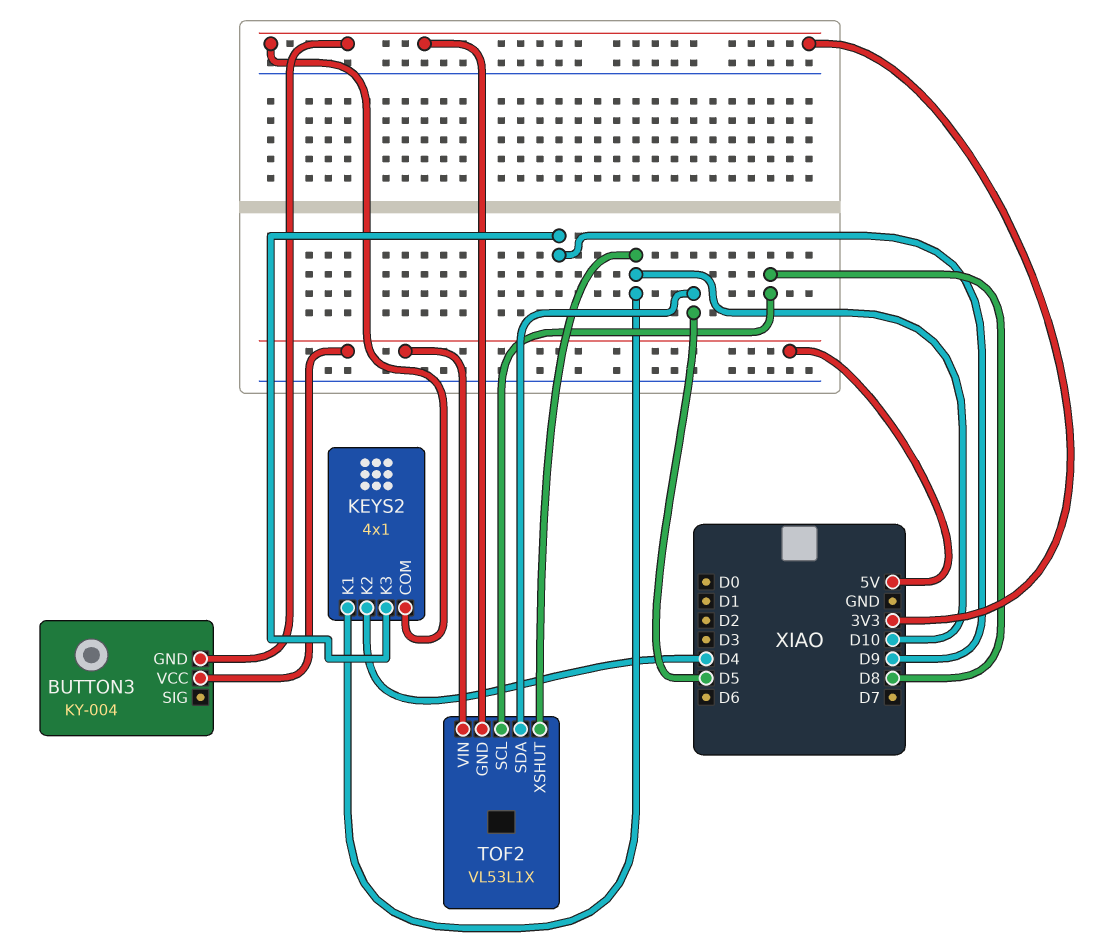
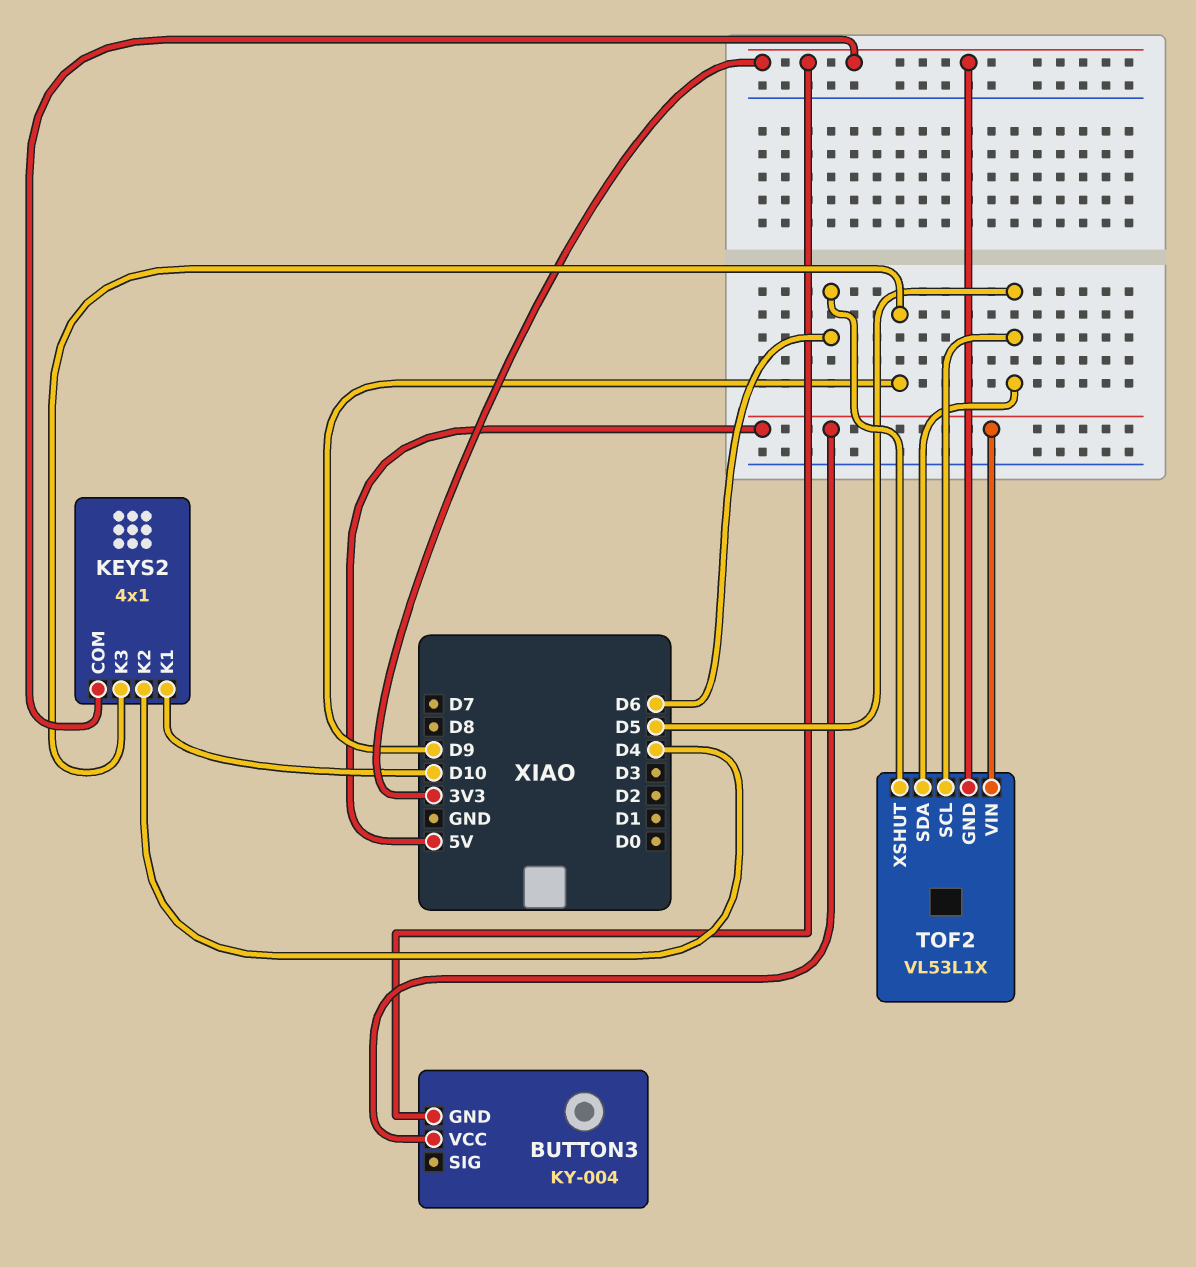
TOF2 pin SCL: D8 -> D5
TOF2 pin XSHUT: D10 -> D6

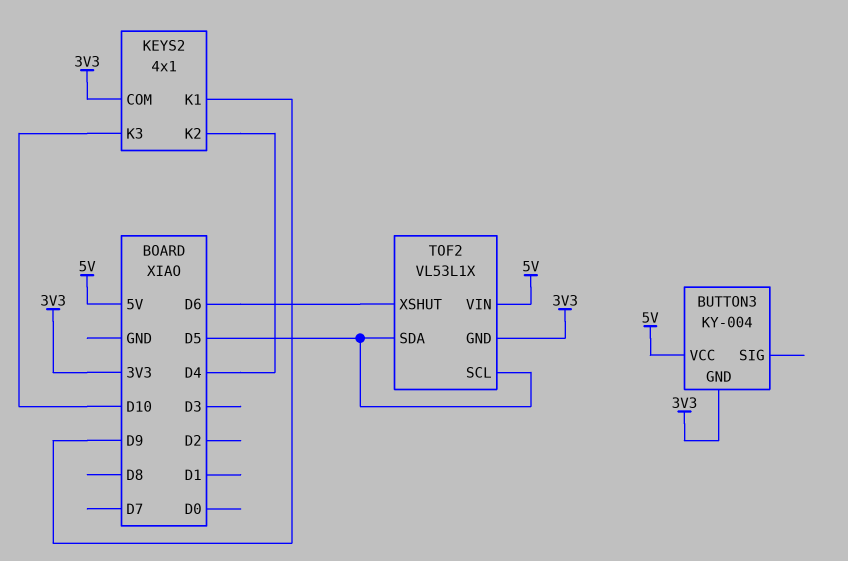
KEYS2 pin K1: D10 -> D9
KEYS2 pin K3: D9 -> D10

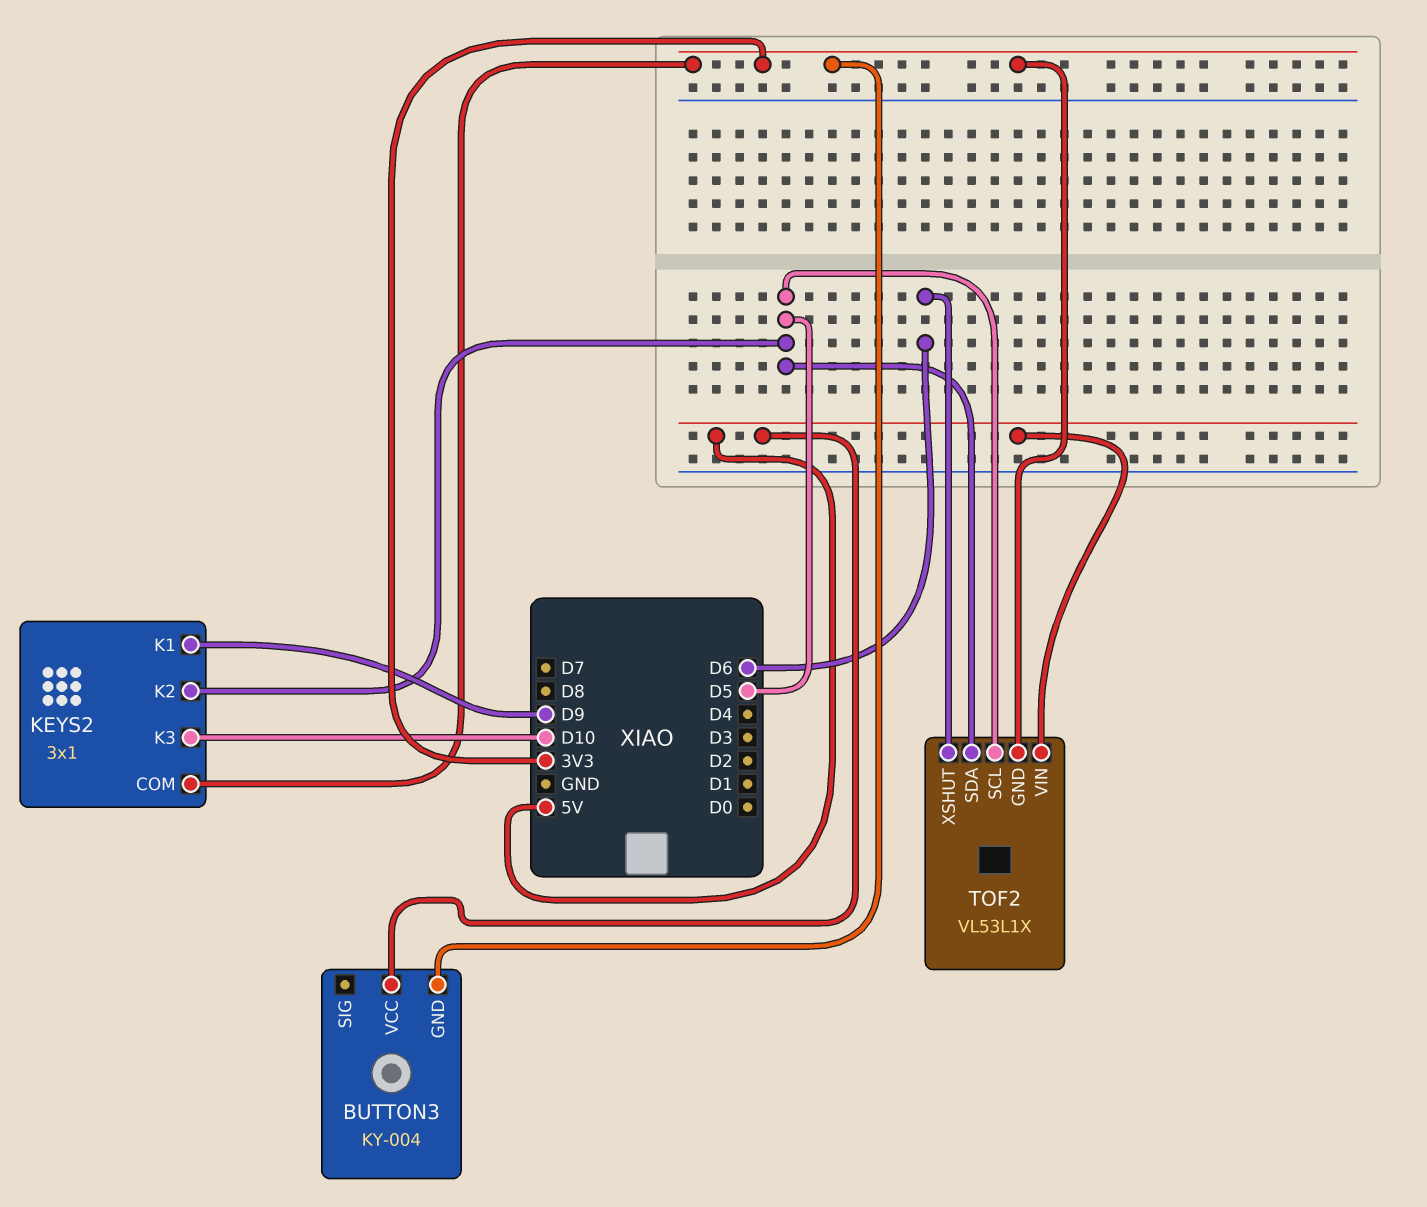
KEYS2: 4x1 -> 3x1
KEYS2 pin K2: D4 -> D5

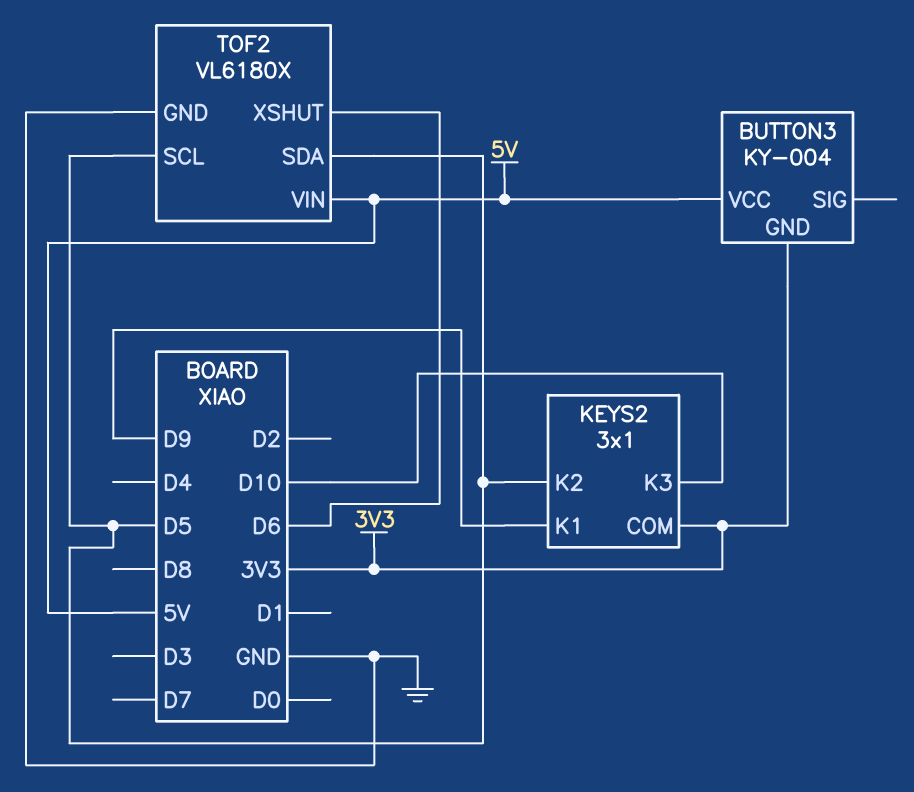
TOF2: VL53L1X -> VL6180X
TOF2 pin GND: 3V3 -> GND

